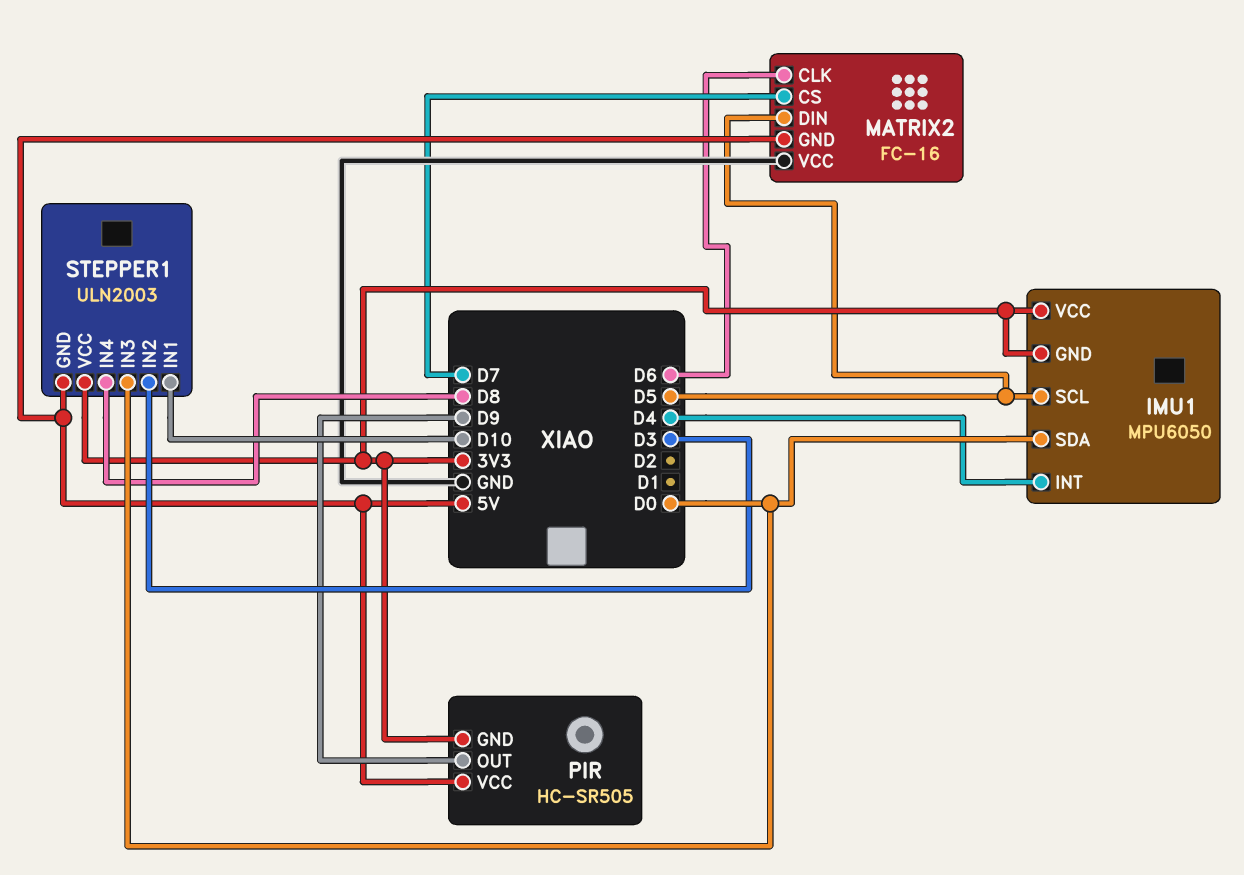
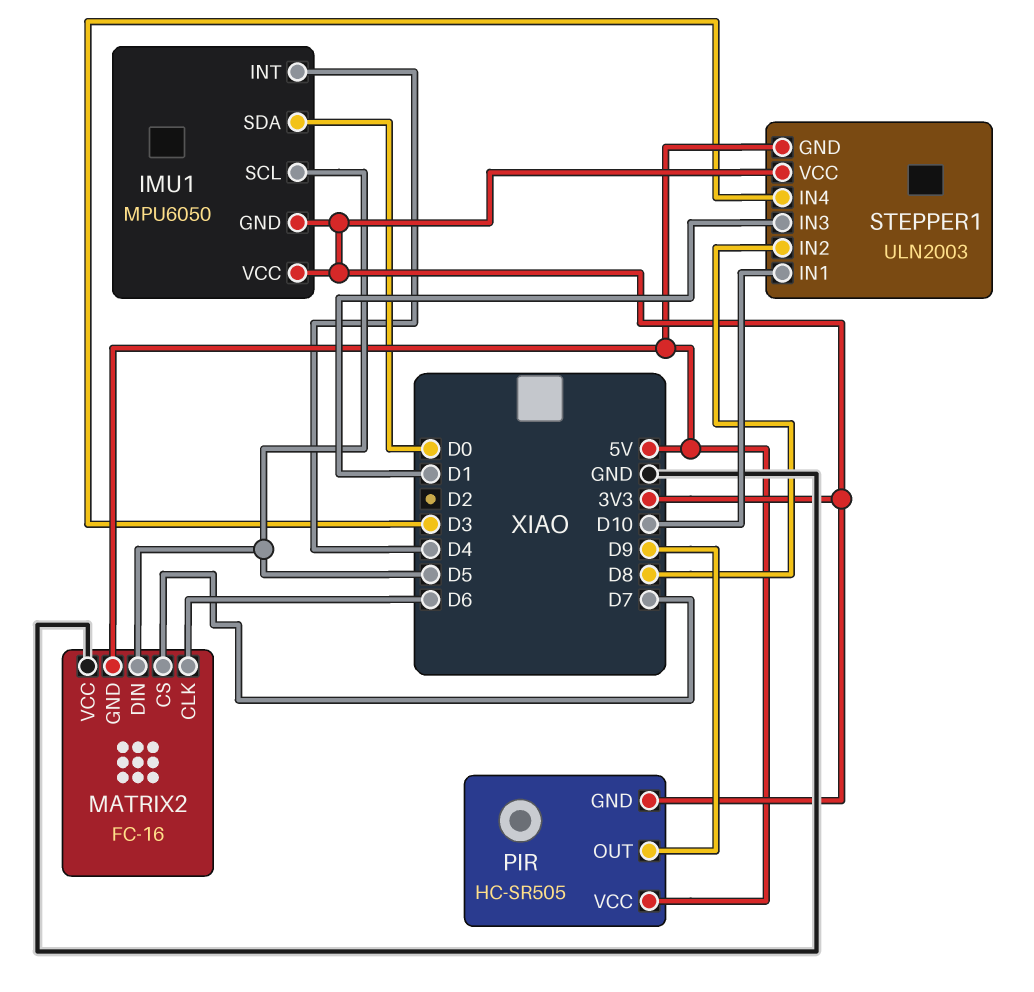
STEPPER1 pin IN2: D3 -> D8
STEPPER1 pin IN3: D0 -> D1
STEPPER1 pin IN4: D8 -> D3

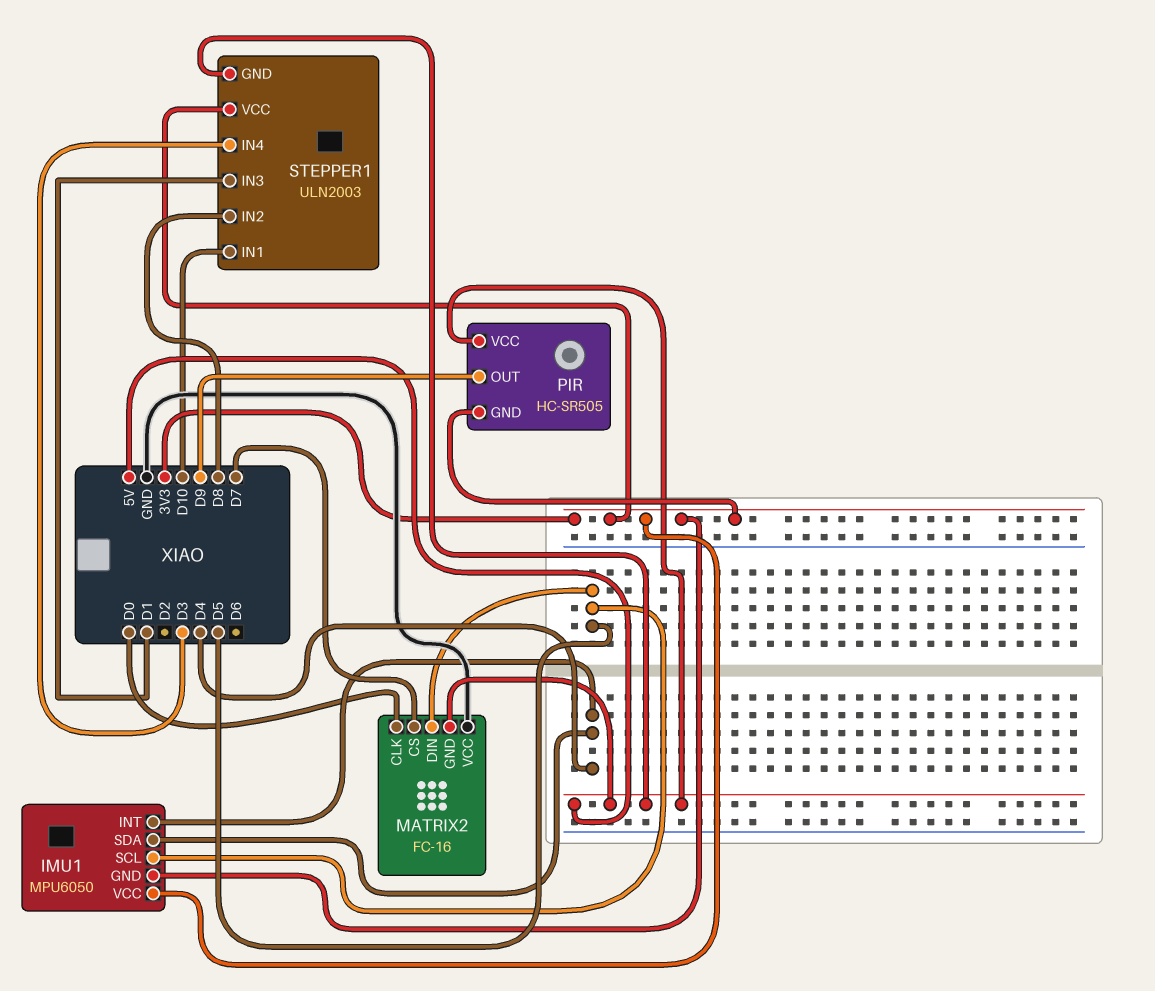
IMU1 pin SDA: D0 -> D4
MATRIX2 pin CLK: D6 -> D0

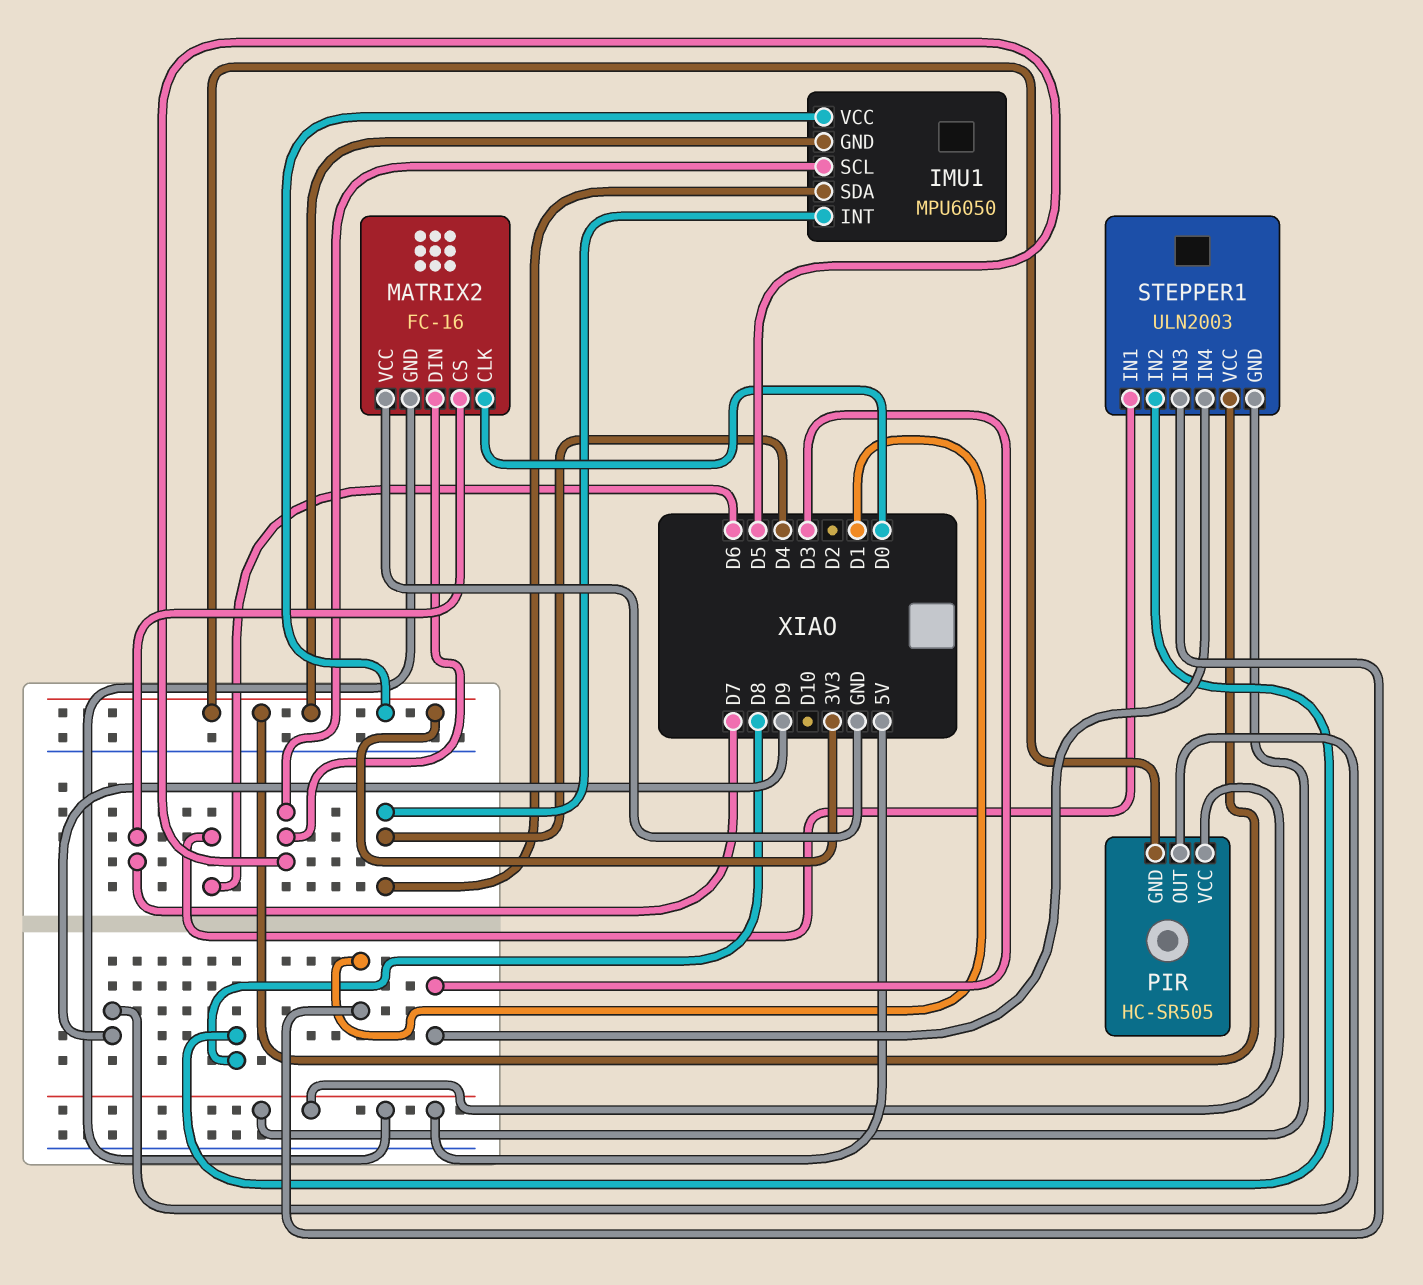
STEPPER1 pin IN1: D10 -> D6

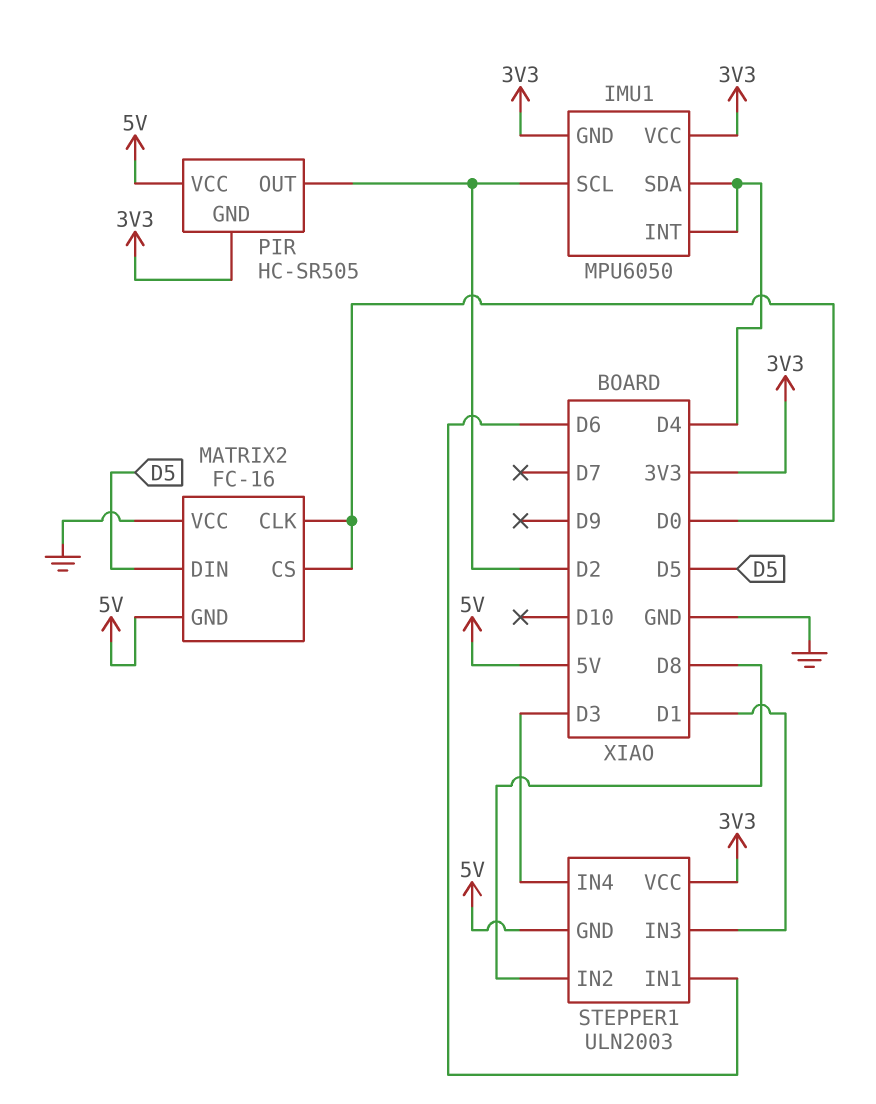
IMU1 pin SCL: D5 -> D2
MATRIX2 pin CS: D7 -> D0
PIR pin OUT: D9 -> D2

